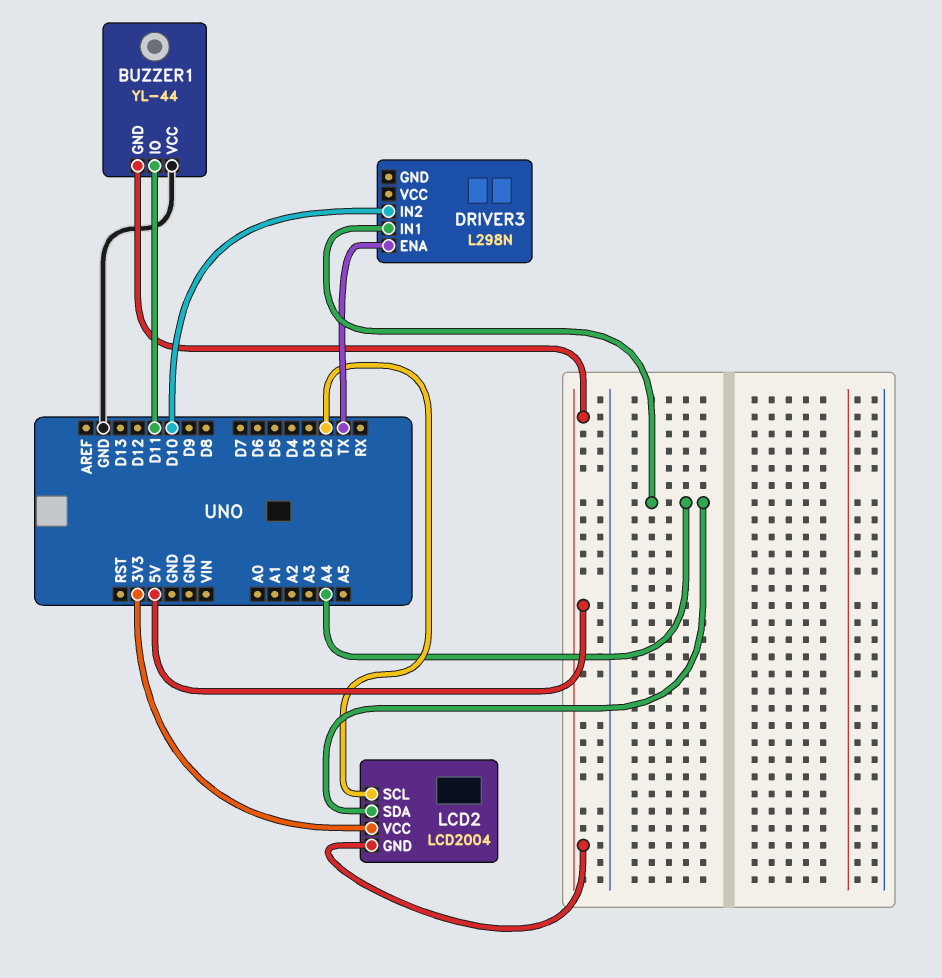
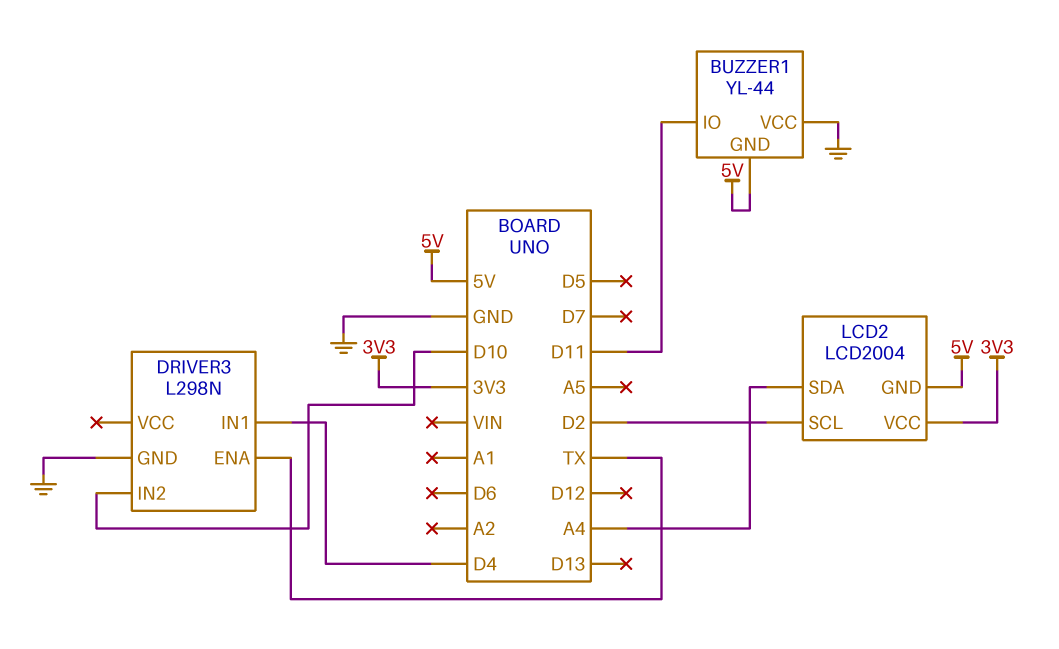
DRIVER3 pin GND: none -> GND
DRIVER3 pin IN1: A4 -> D4

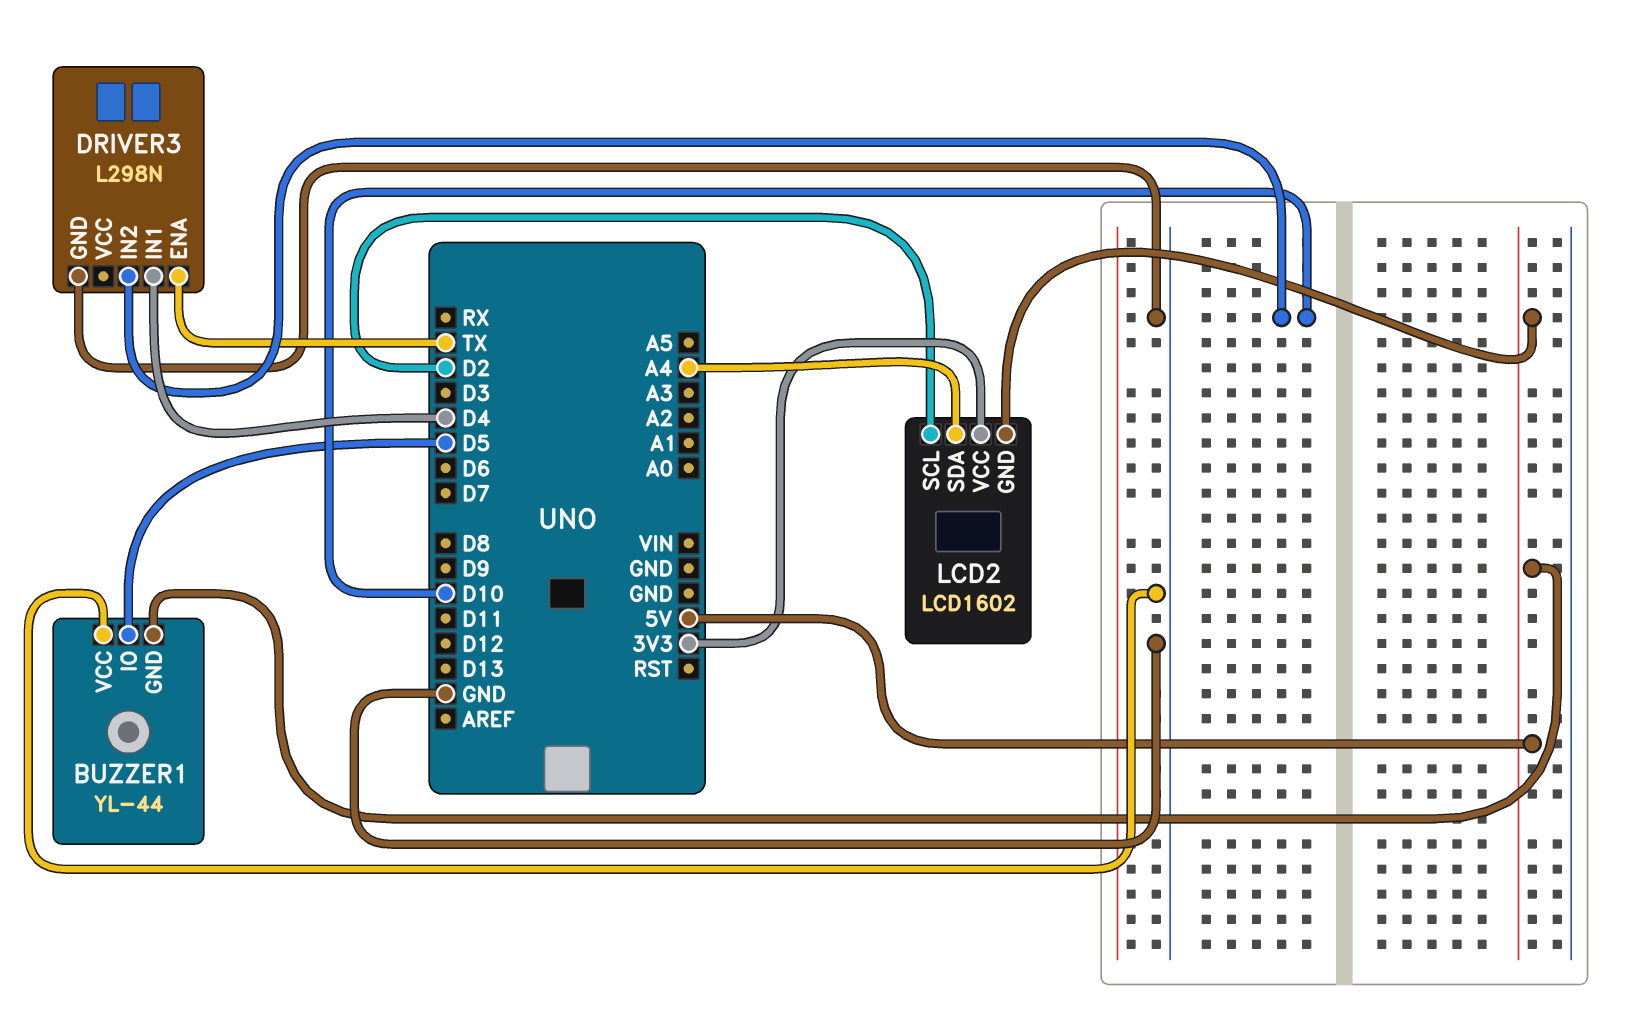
BUZZER1 pin IO: D11 -> D5
LCD2: LCD2004 -> LCD1602

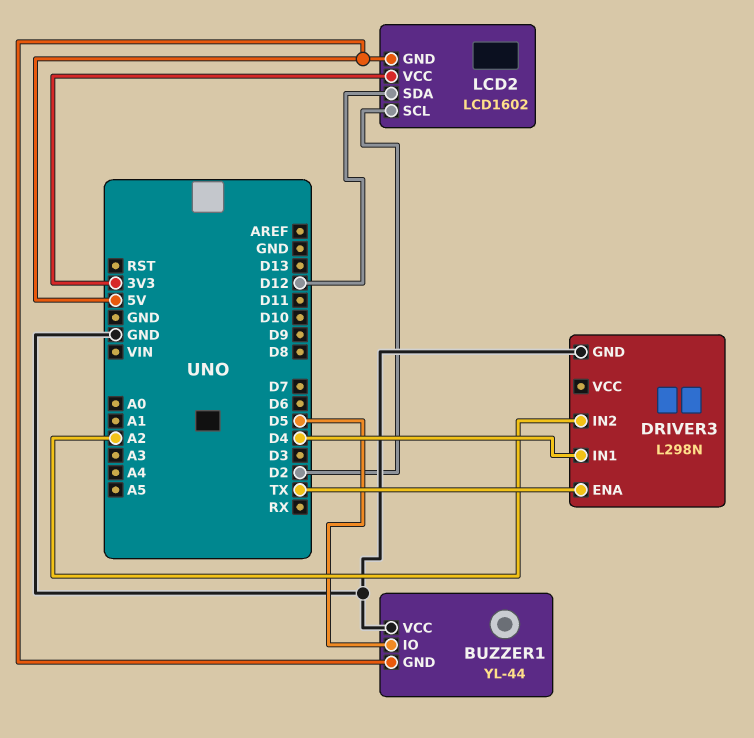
DRIVER3 pin IN2: D10 -> A2
LCD2 pin SDA: A4 -> D12

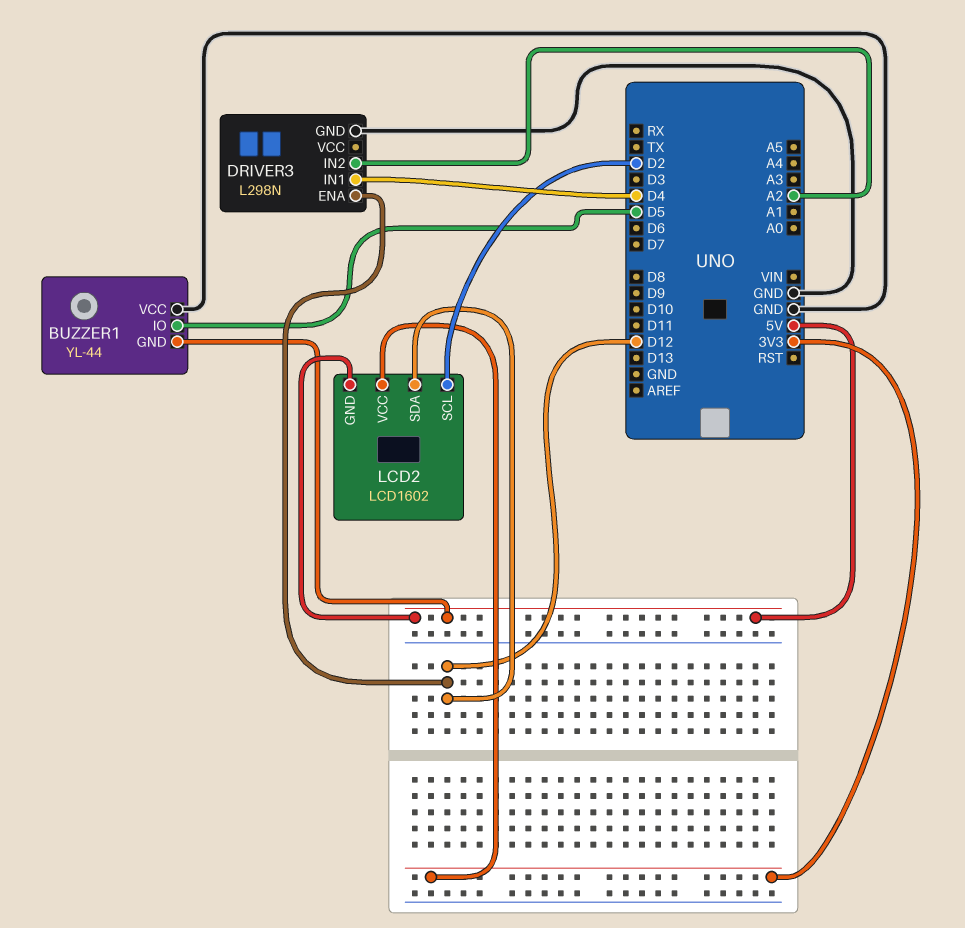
DRIVER3 pin ENA: TX -> D12

